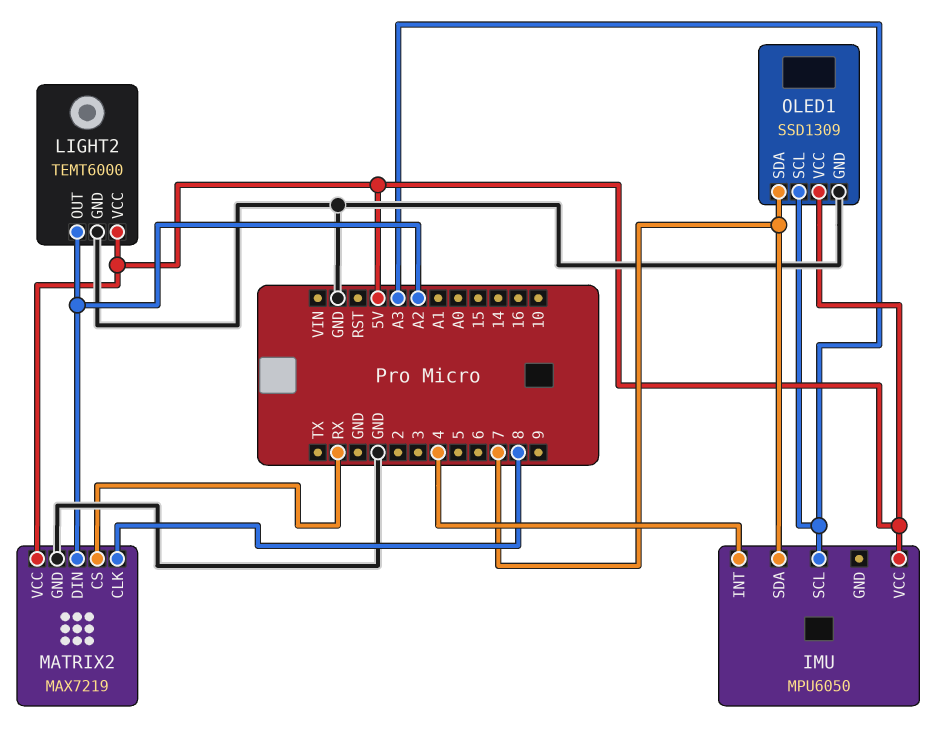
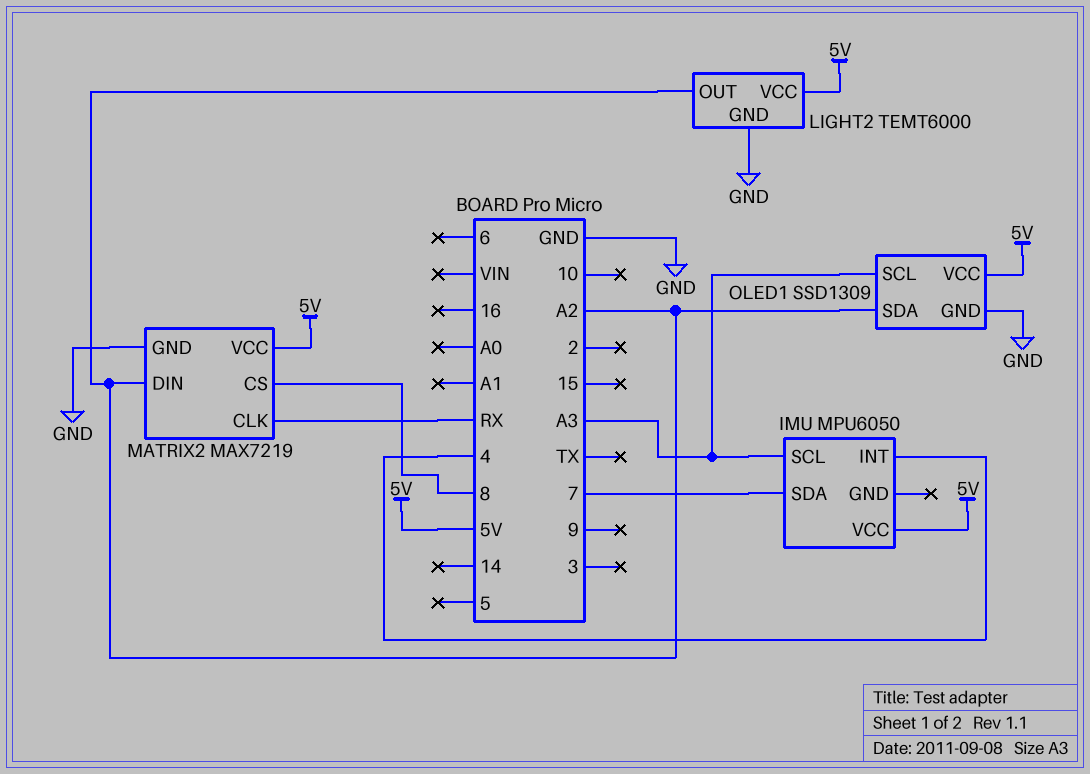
MATRIX2 pin CLK: 8 -> RX
MATRIX2 pin CS: RX -> 8
OLED1 pin SDA: 7 -> A2

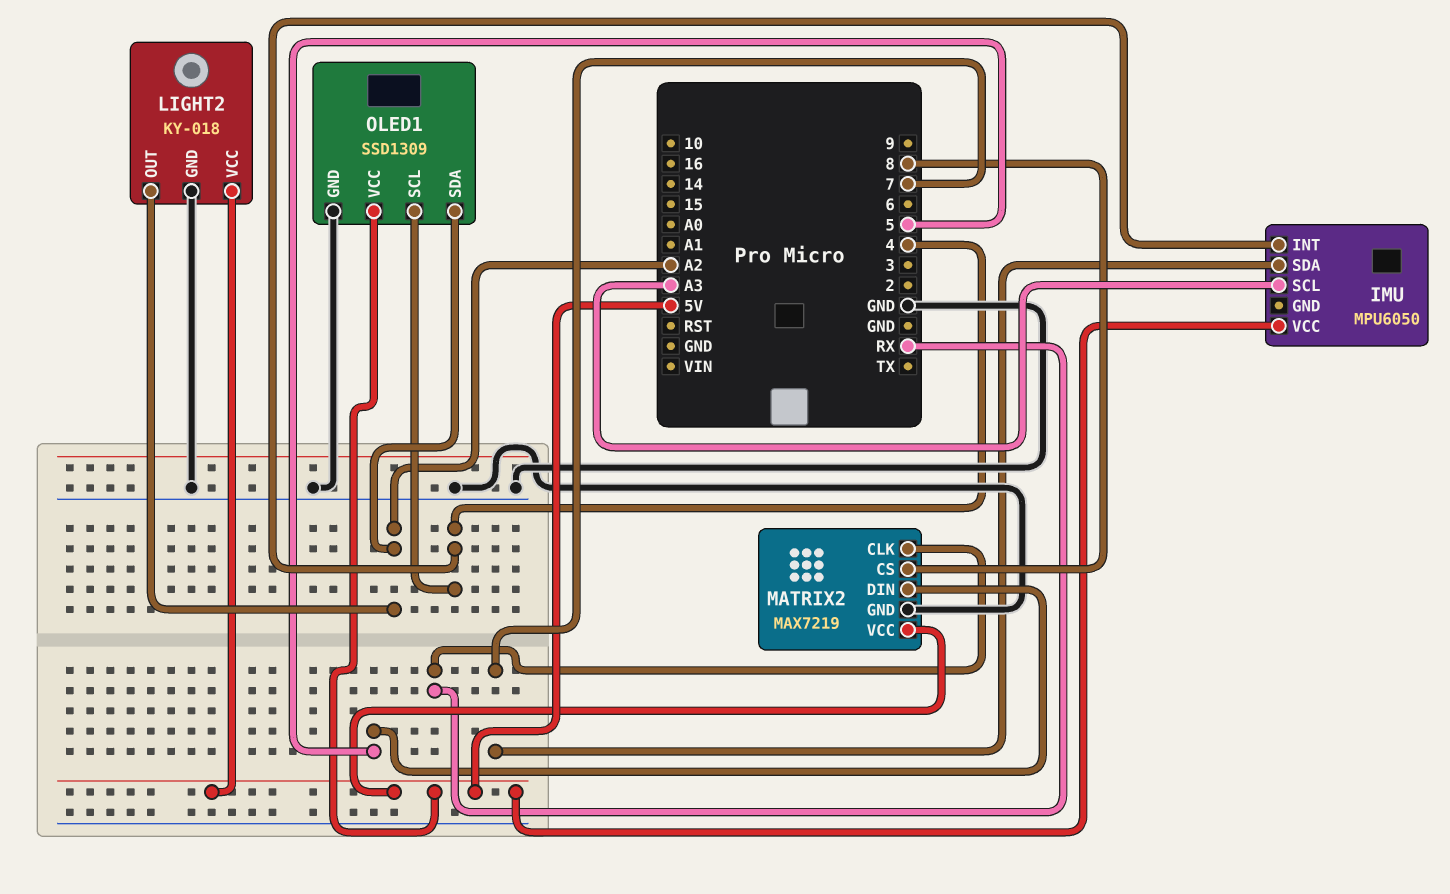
LIGHT2: TEMT6000 -> KY-018
MATRIX2 pin DIN: A2 -> 5
OLED1 pin SCL: A3 -> 4

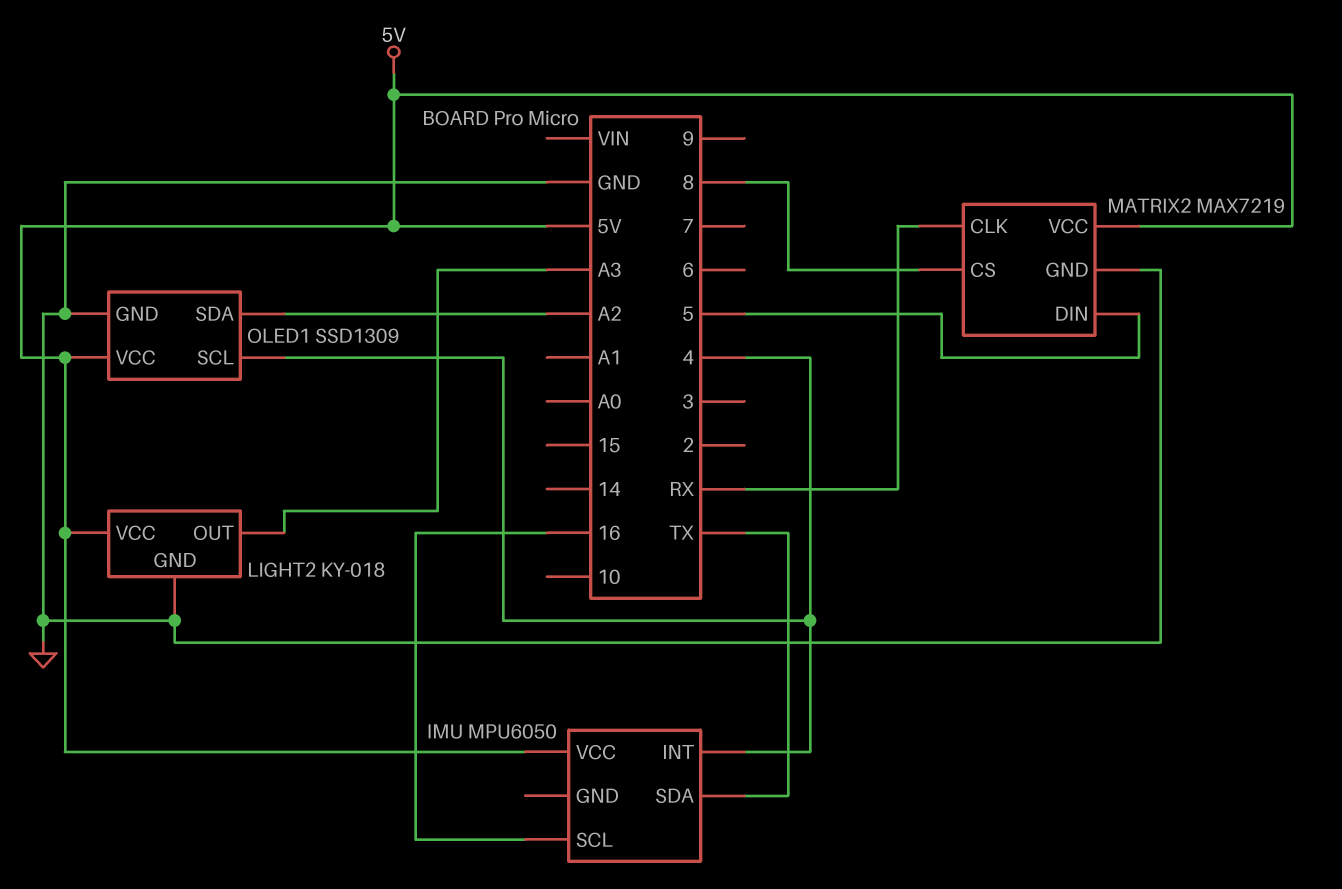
IMU pin SCL: A3 -> 16
IMU pin SDA: 7 -> TX
LIGHT2 pin OUT: A2 -> A3

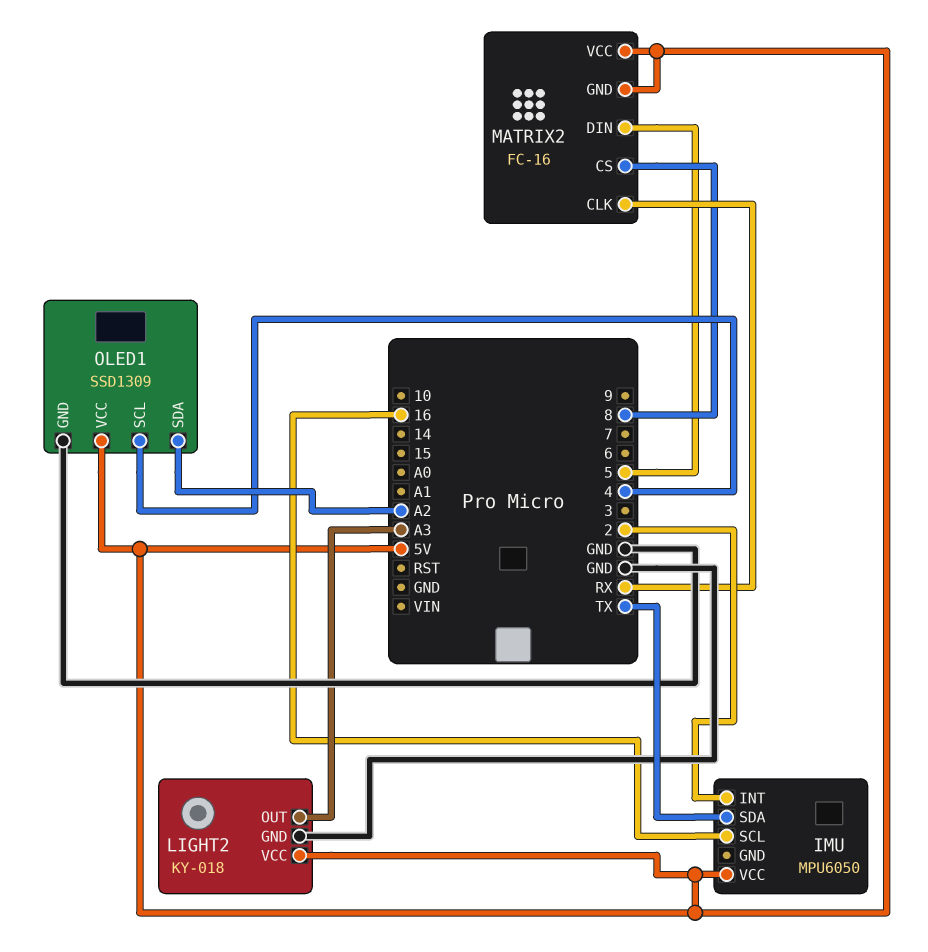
IMU pin INT: 4 -> 2
MATRIX2: MAX7219 -> FC-16
MATRIX2 pin GND: GND -> 5V

